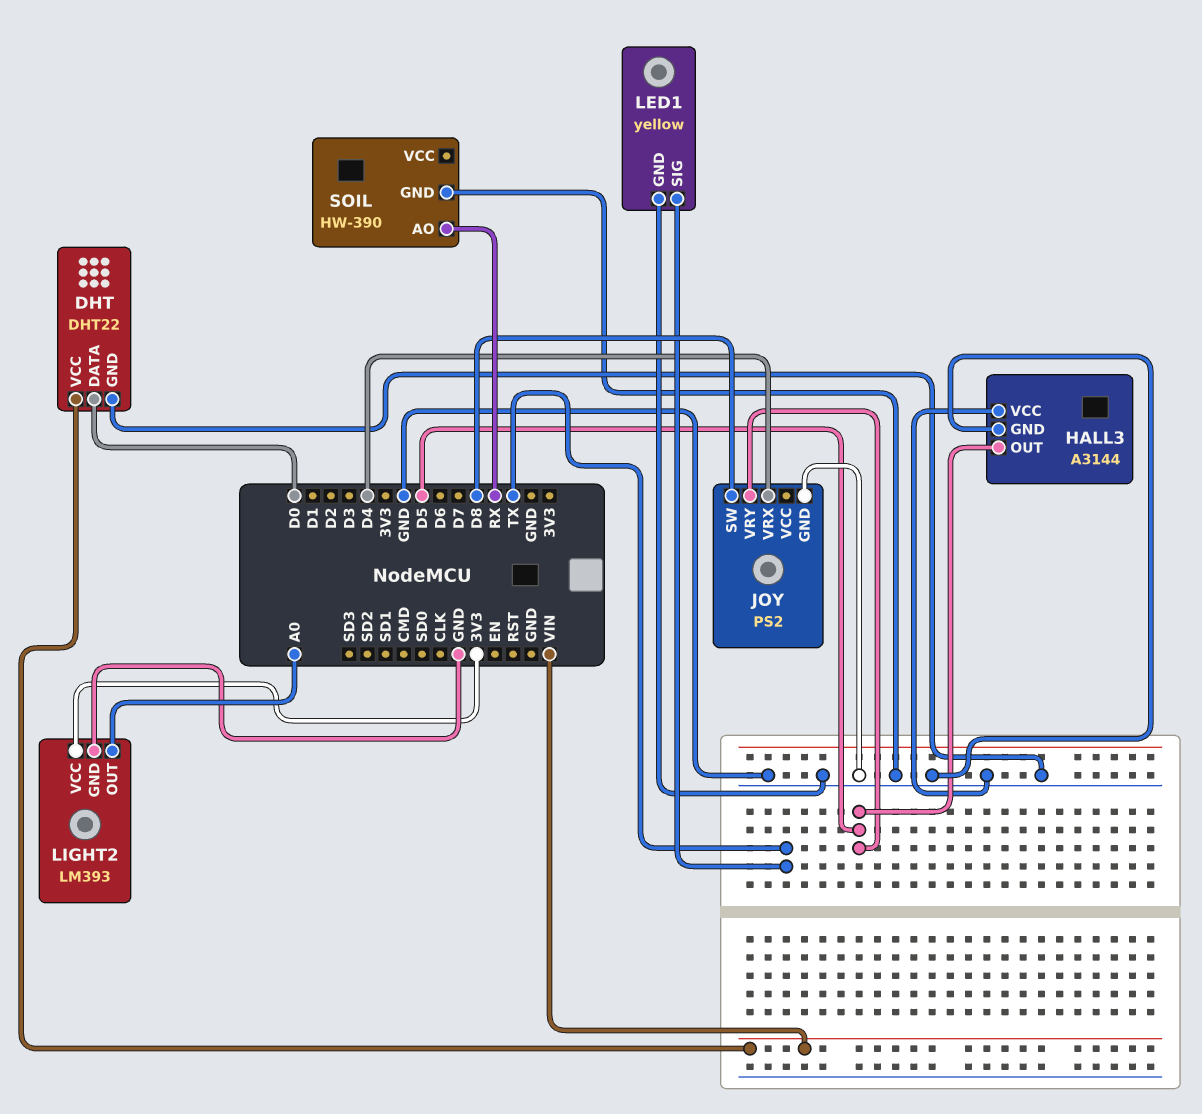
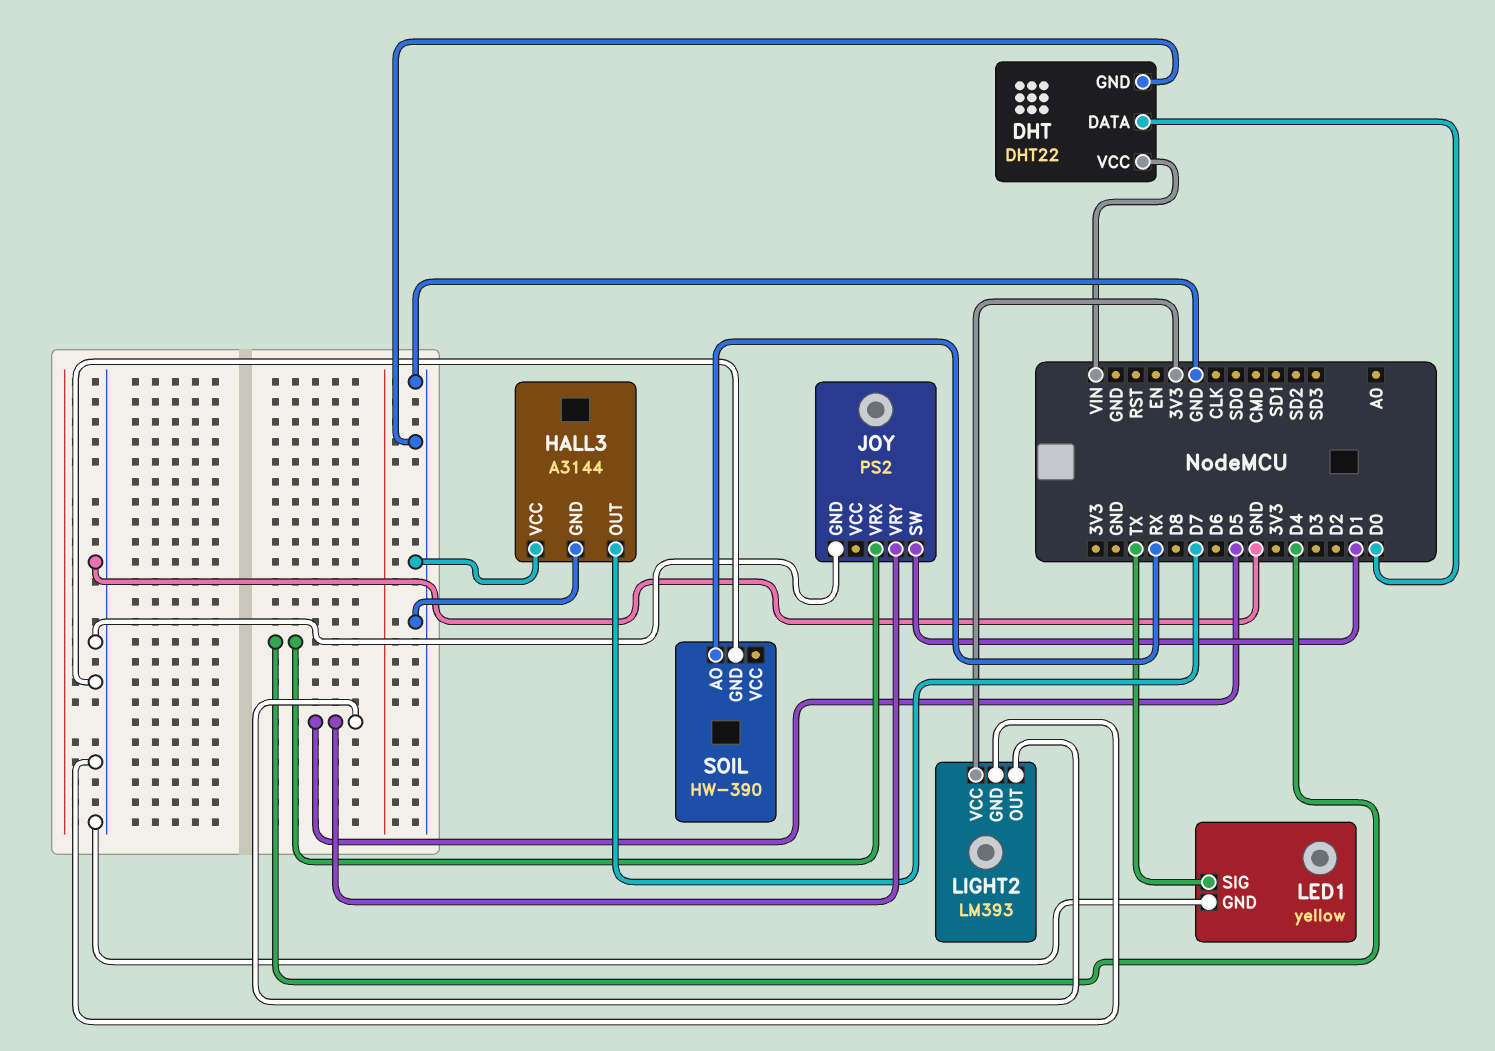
HALL3 pin OUT: D5 -> D7
JOY pin SW: D8 -> D1
LIGHT2 pin OUT: A0 -> D5

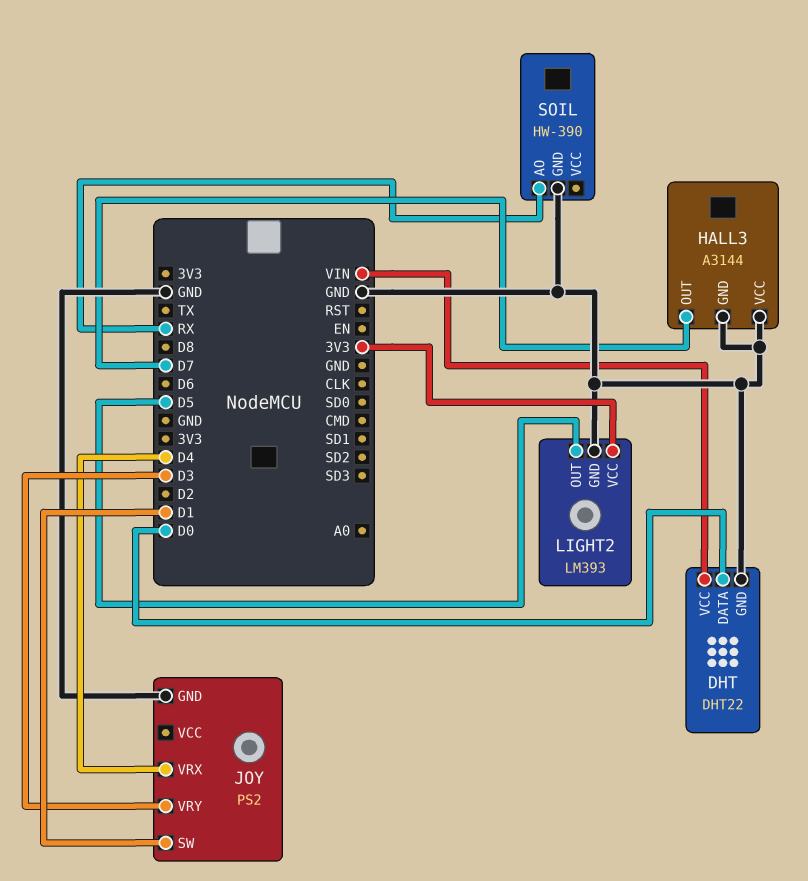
JOY pin VRY: D5 -> D3
LED1: yellow -> none
LED1 pin GND: GND -> none
LED1 pin SIG: TX -> none

